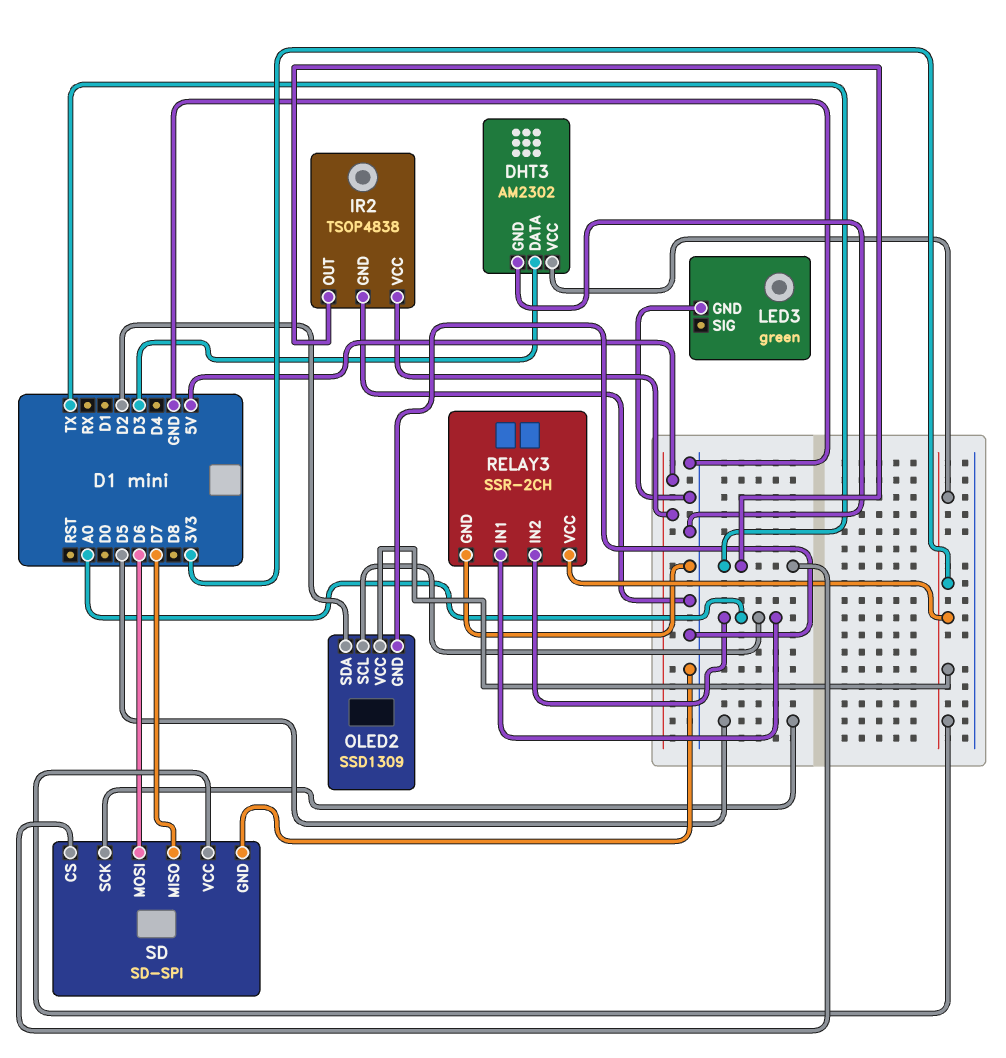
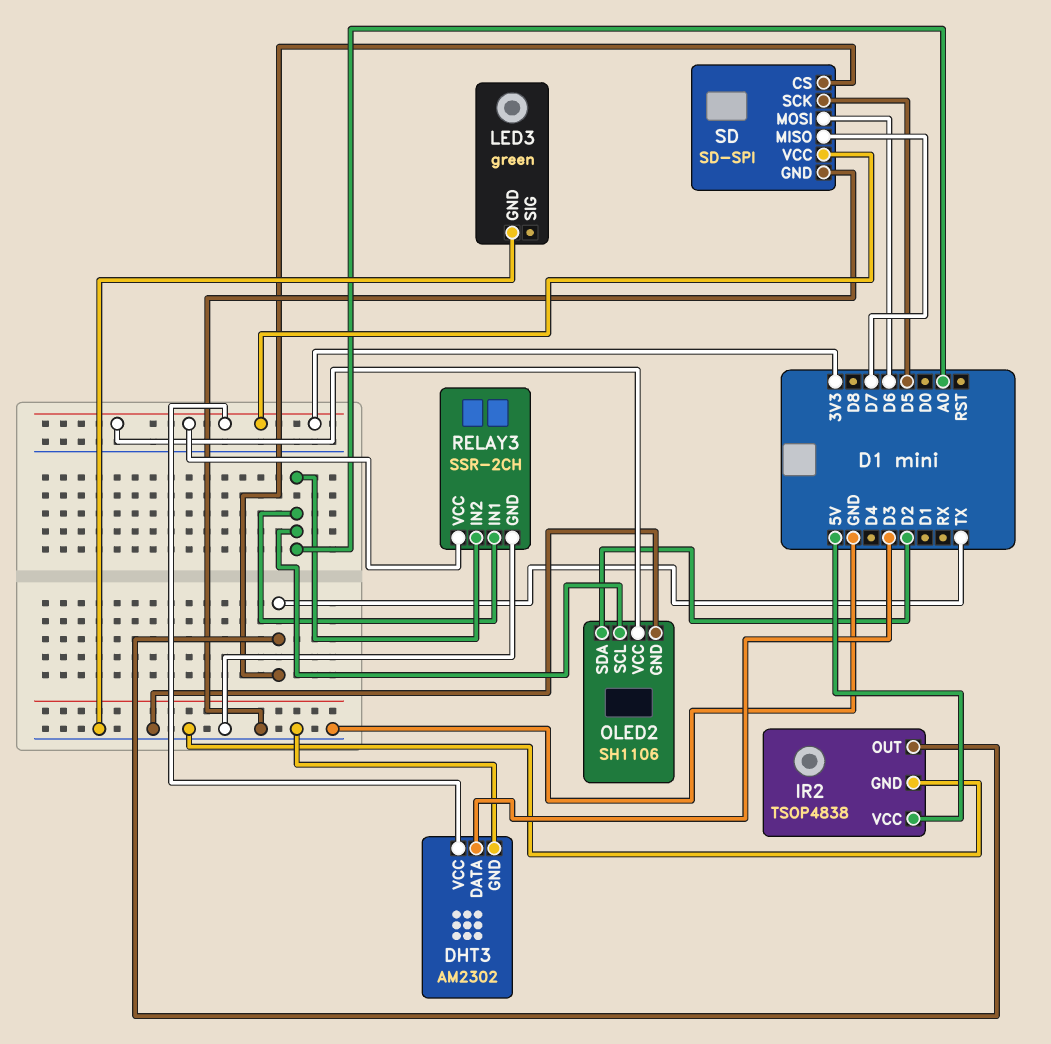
OLED2: SSD1309 -> SH1106

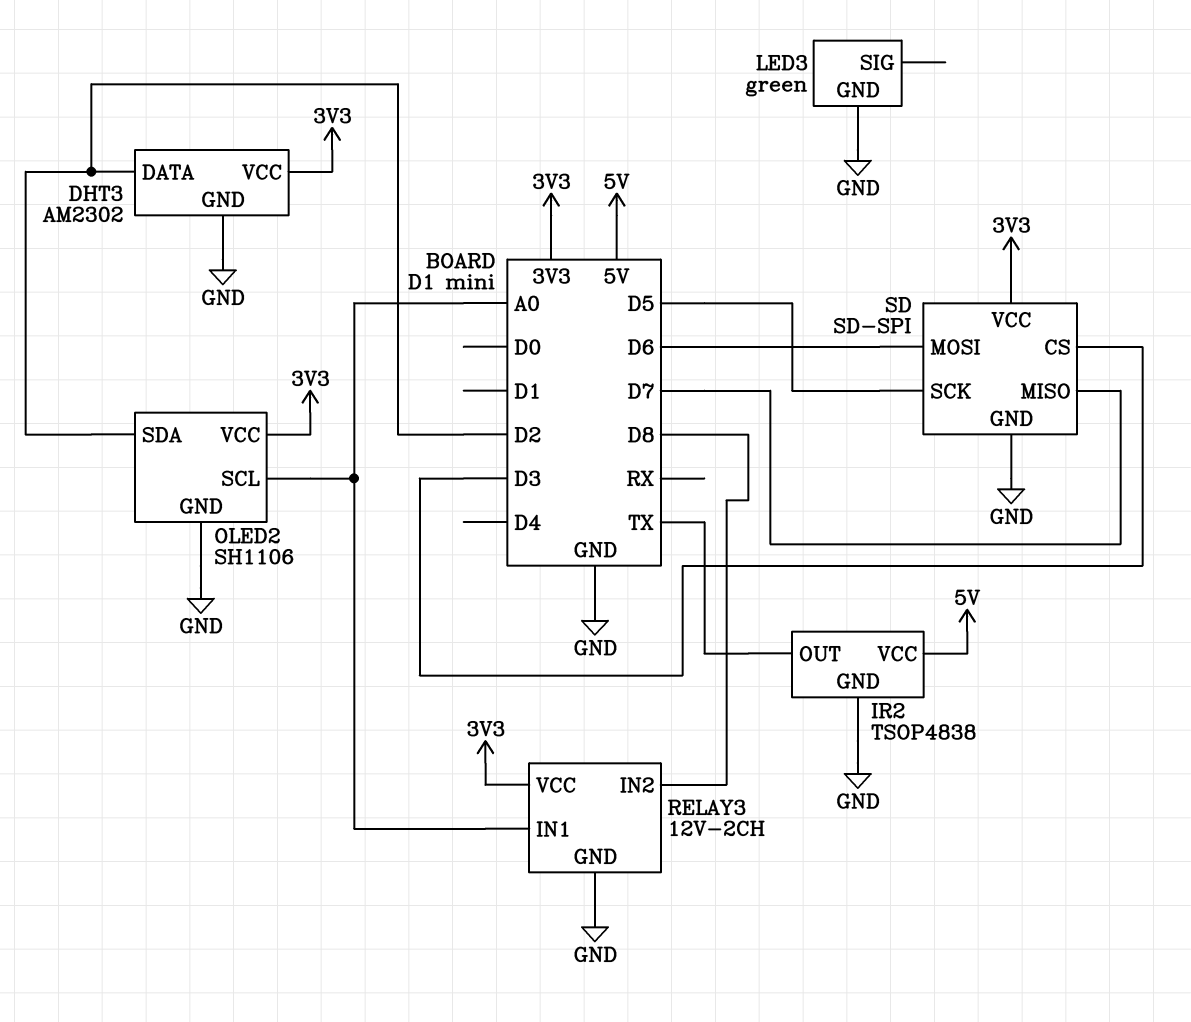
DHT3 pin DATA: D3 -> D2
RELAY3: SSR-2CH -> 12V-2CH
RELAY3 pin IN2: A0 -> D8
SD pin CS: TX -> D3

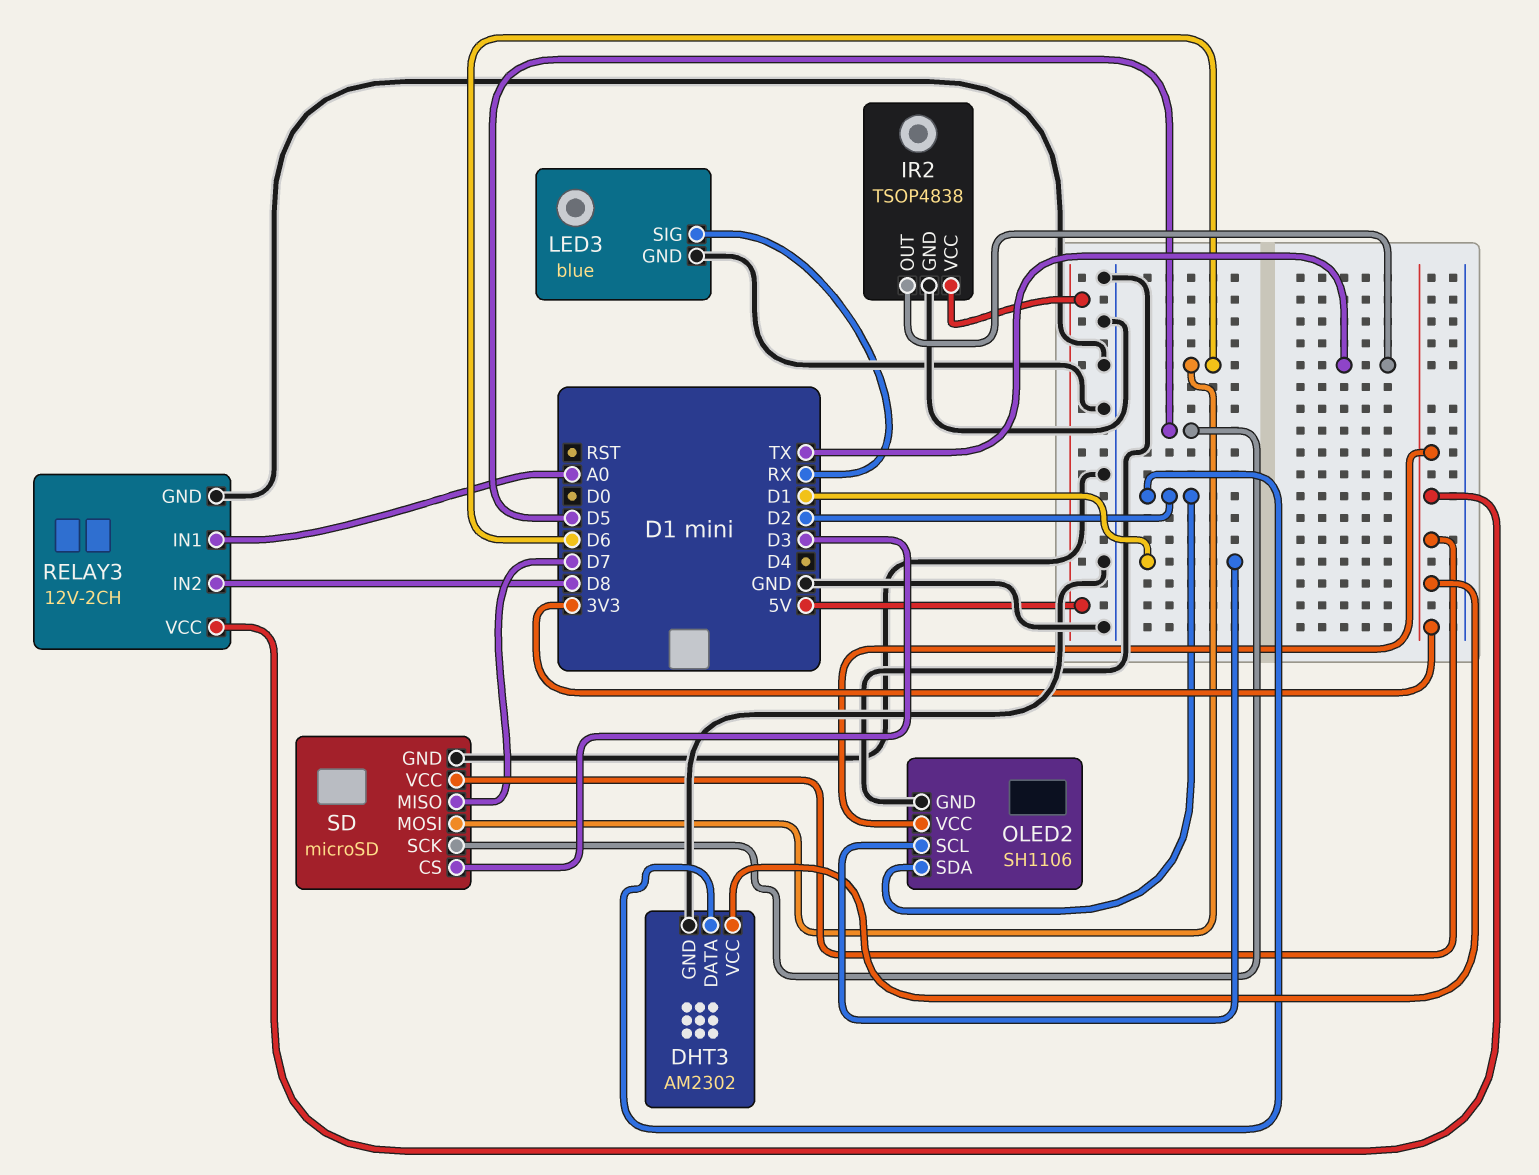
LED3: green -> blue
LED3 pin SIG: none -> RX
OLED2 pin SCL: A0 -> D1
SD: SD-SPI -> microSD

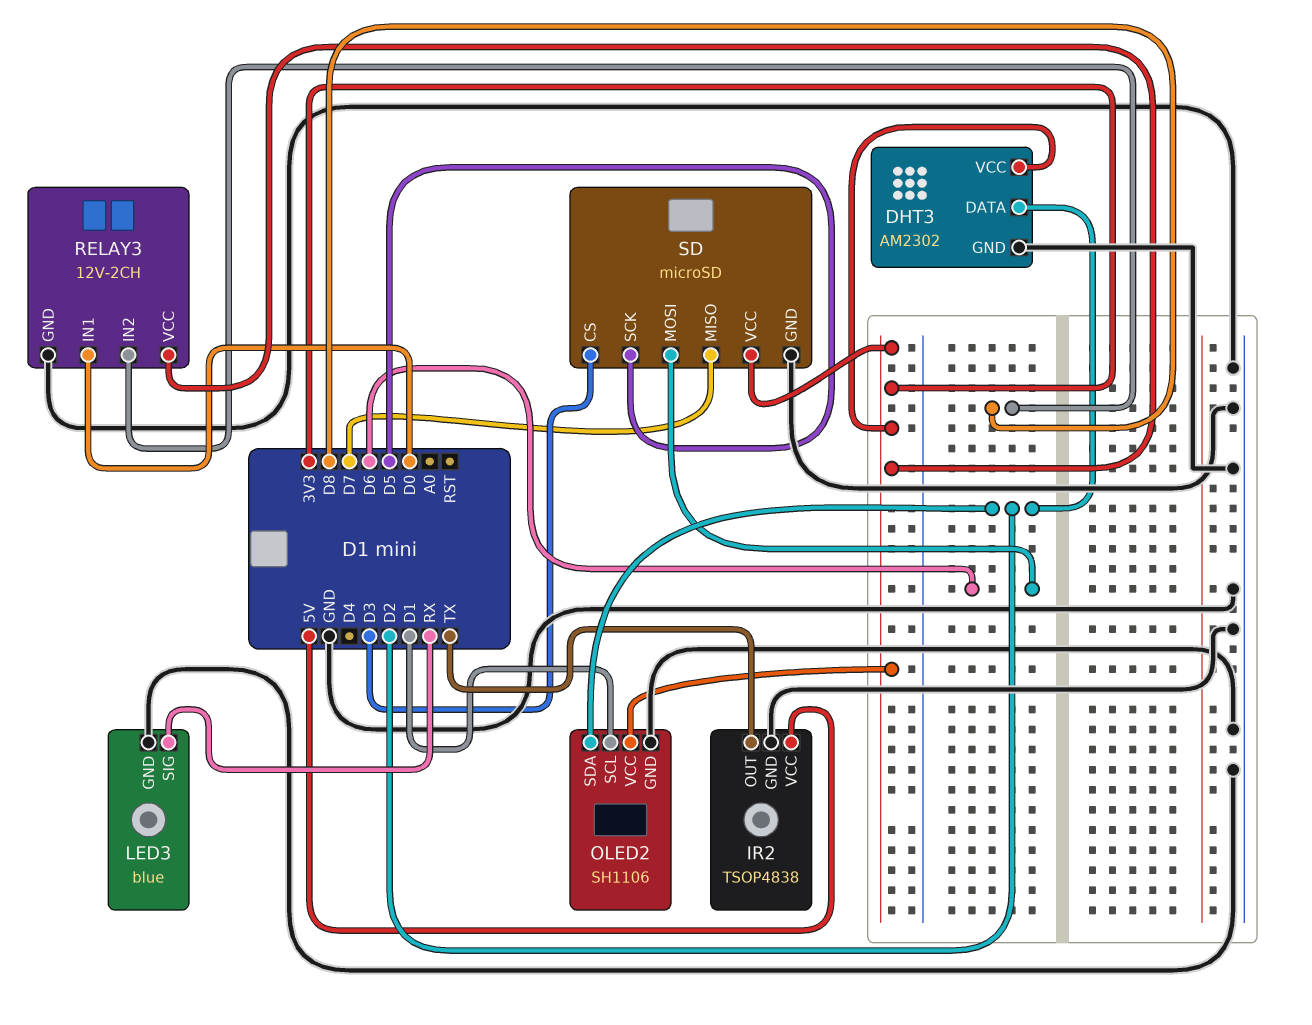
RELAY3 pin IN1: A0 -> D0

